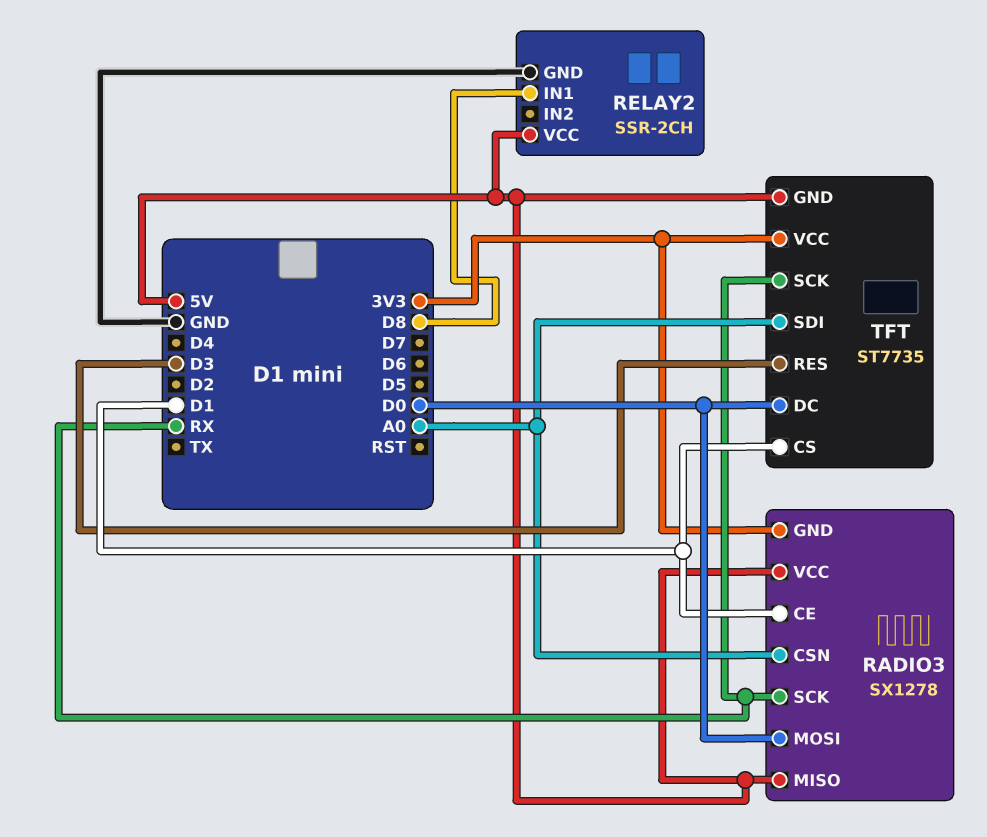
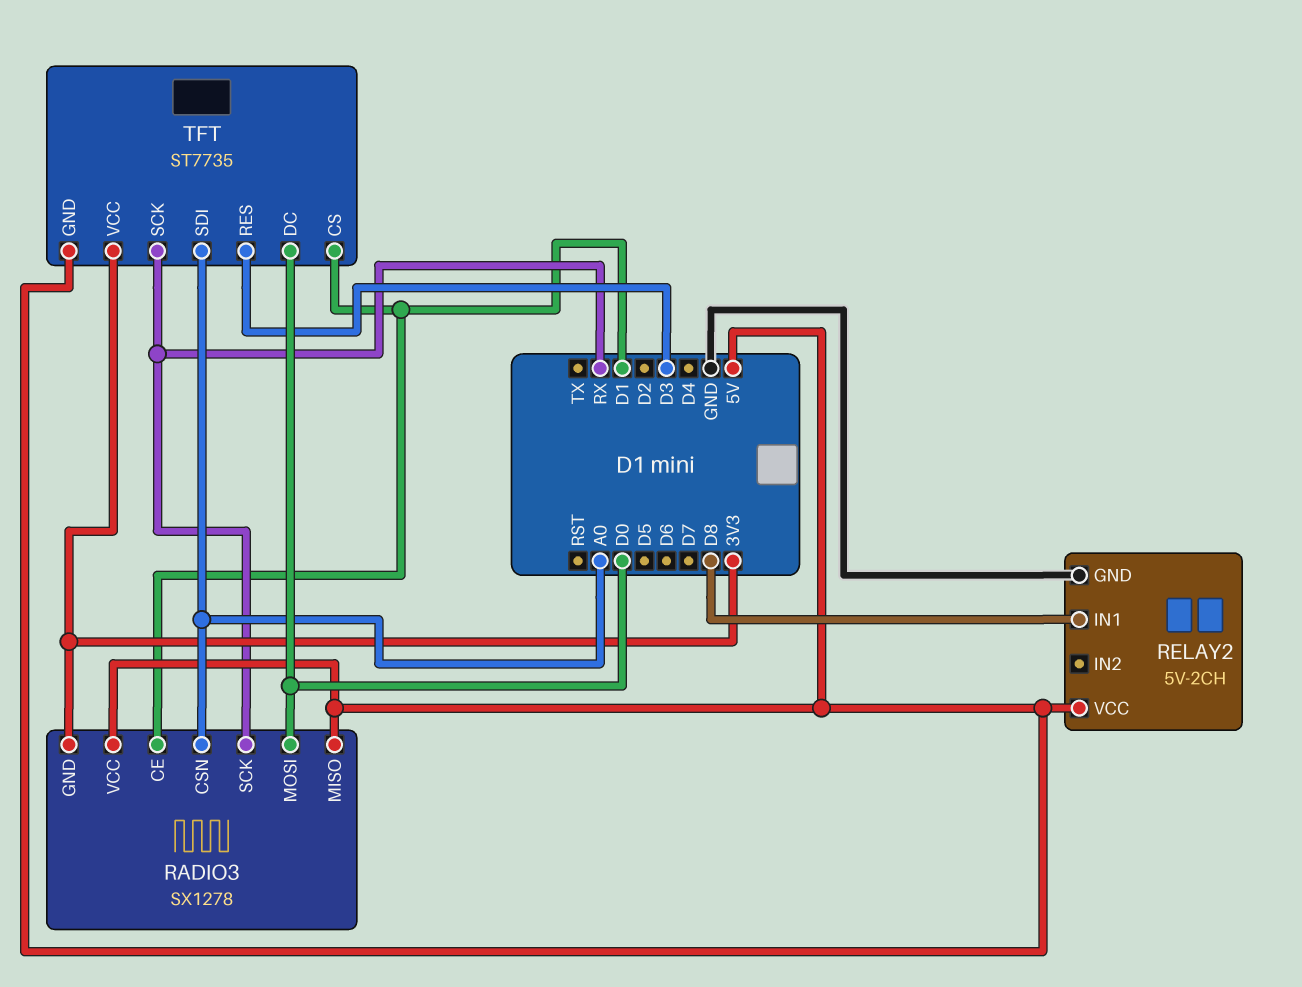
RELAY2: SSR-2CH -> 5V-2CH

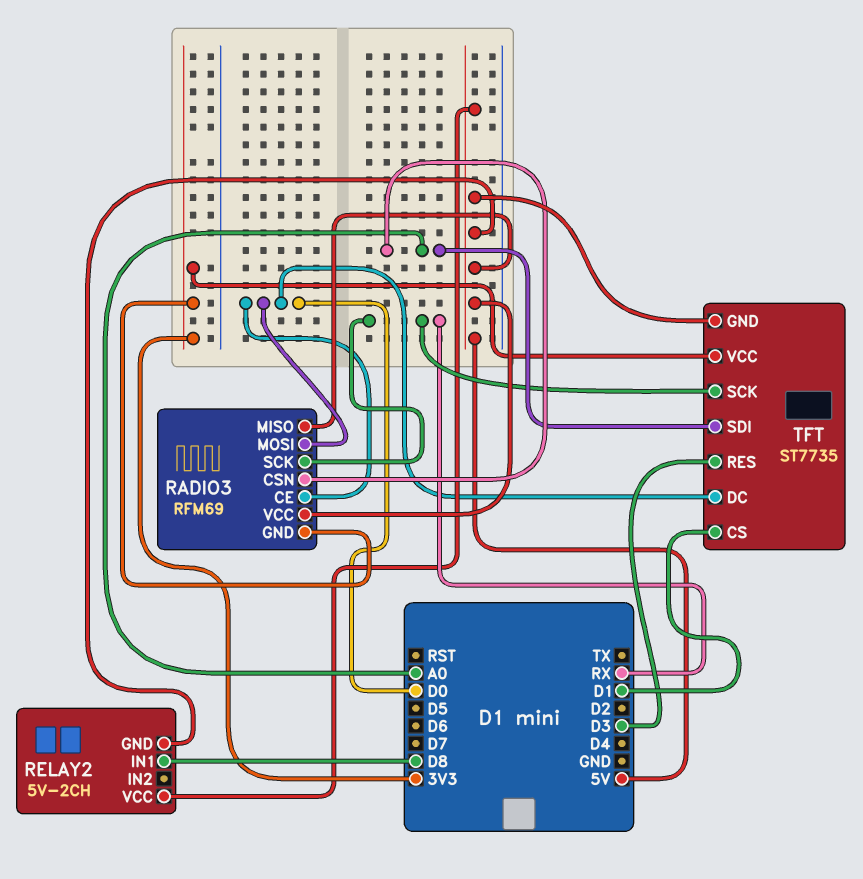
RADIO3: SX1278 -> RFM69
RADIO3 pin CE: D1 -> D0
RELAY2 pin GND: GND -> 5V

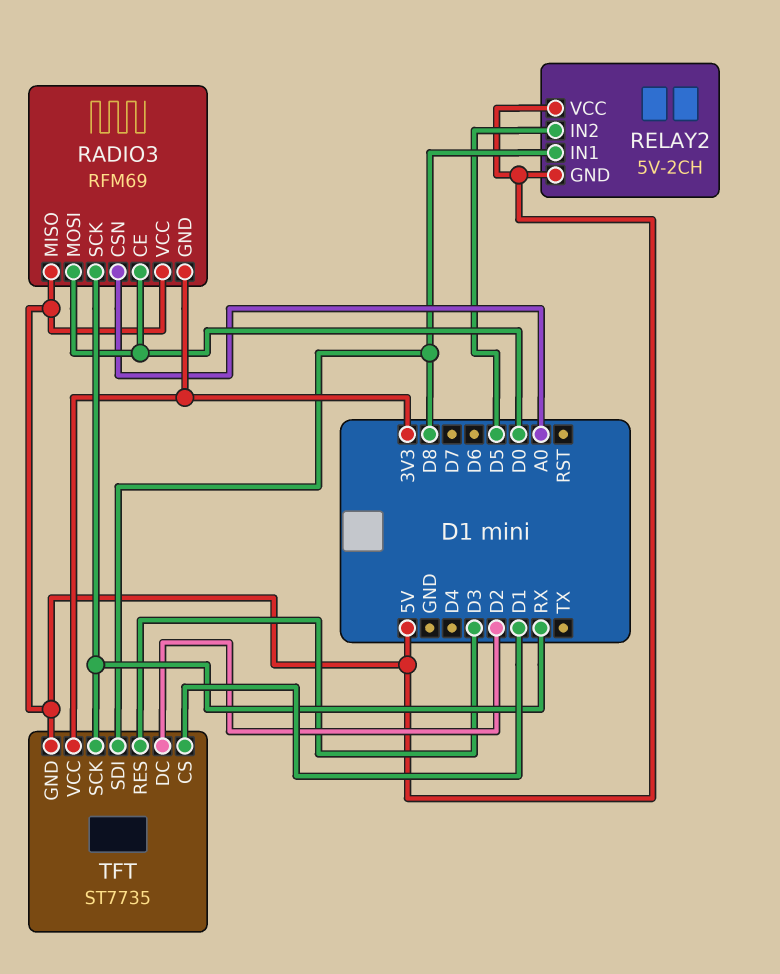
RELAY2 pin IN2: none -> D5
TFT pin DC: D0 -> D2
TFT pin SDI: A0 -> D8

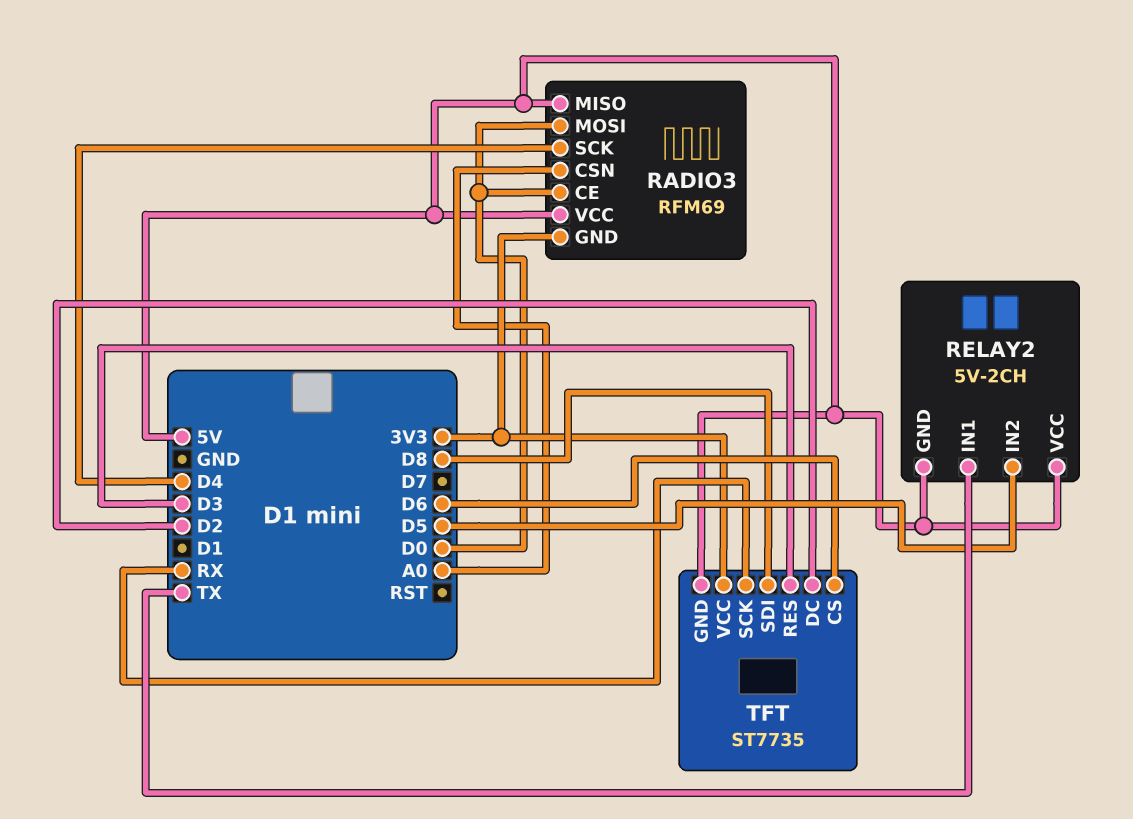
RADIO3 pin SCK: RX -> D4
RELAY2 pin IN1: D8 -> TX
TFT pin CS: D1 -> D6

